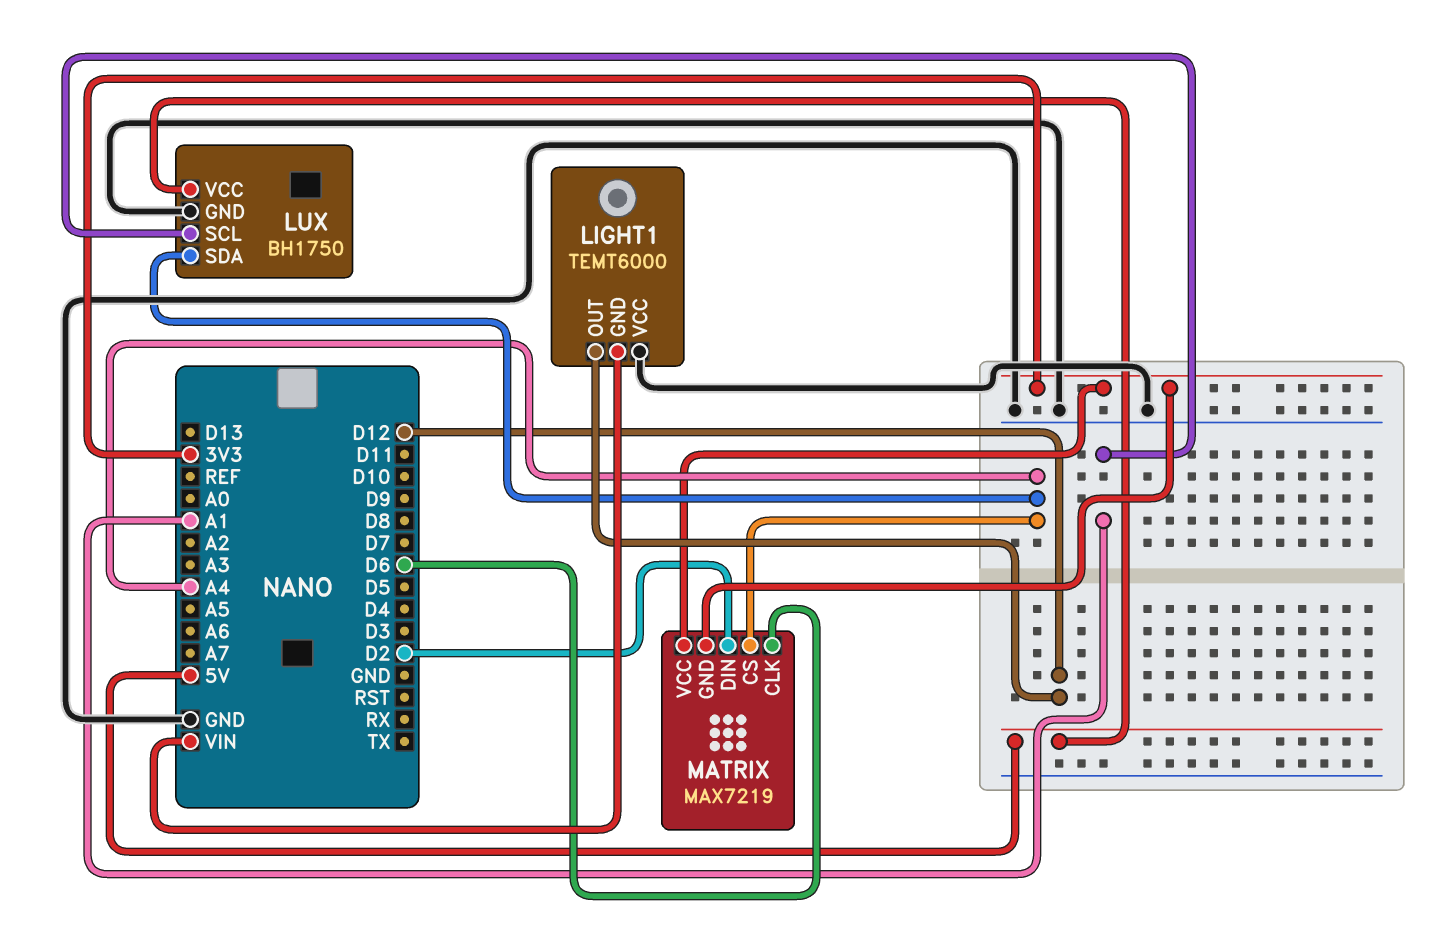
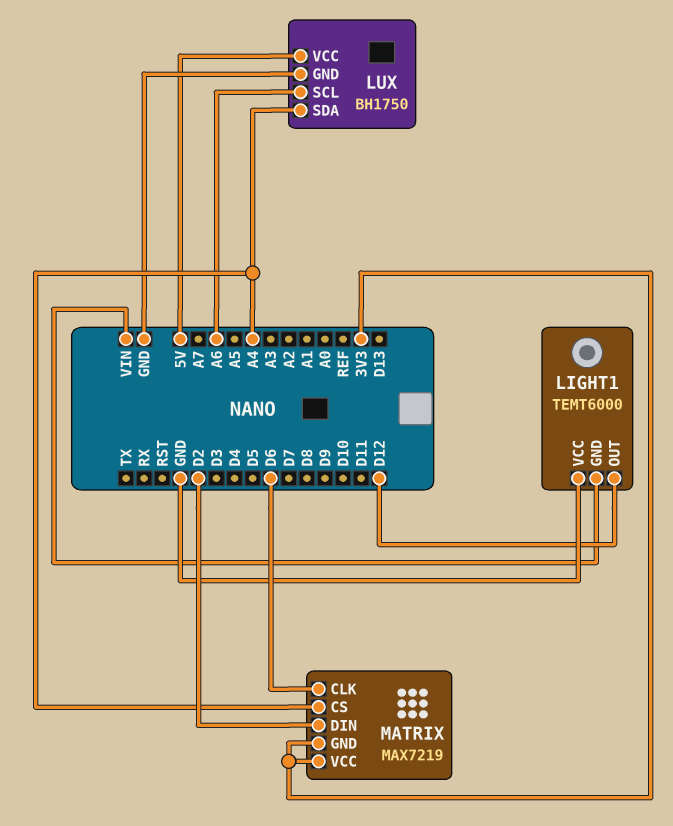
LUX pin SCL: A1 -> A6

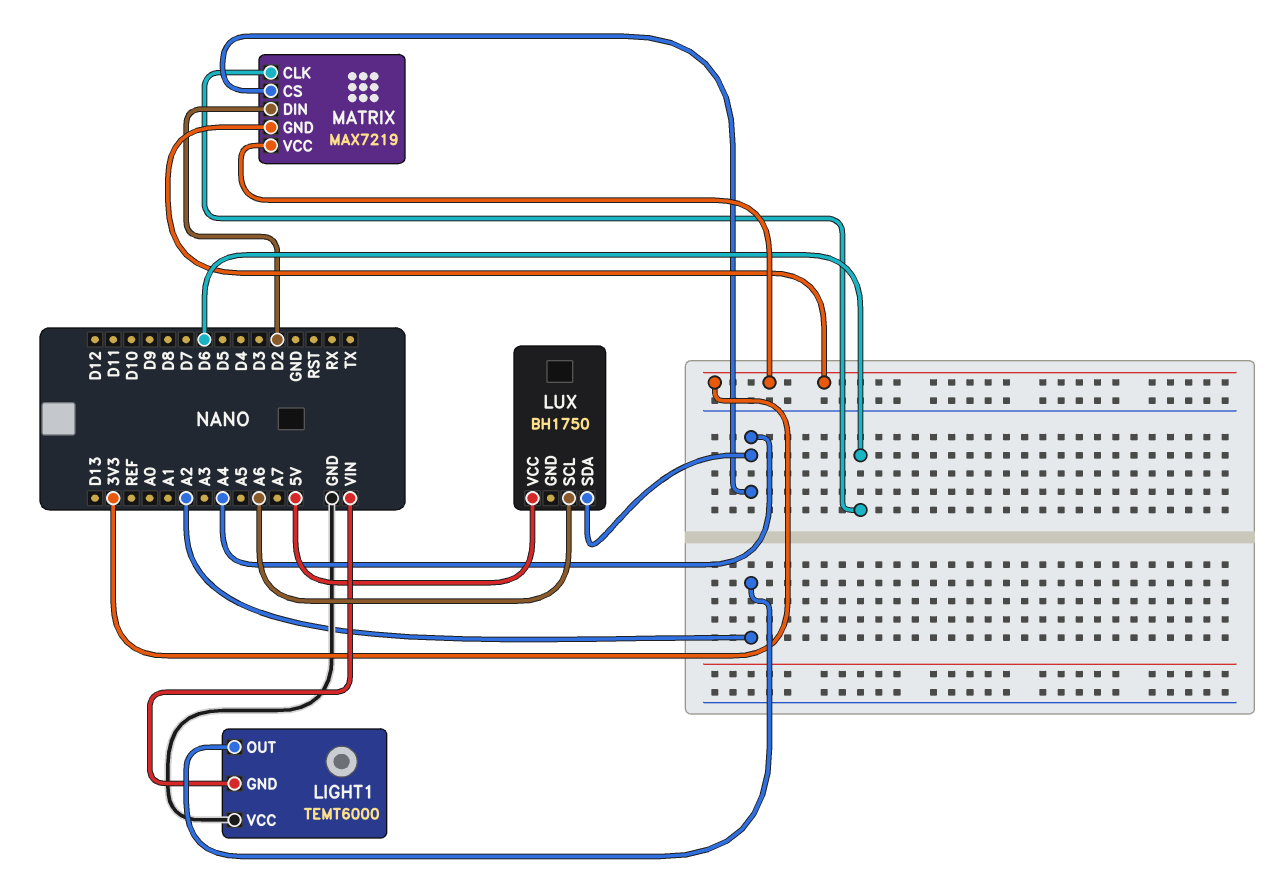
LIGHT1 pin OUT: D12 -> A2
LUX pin GND: GND -> none

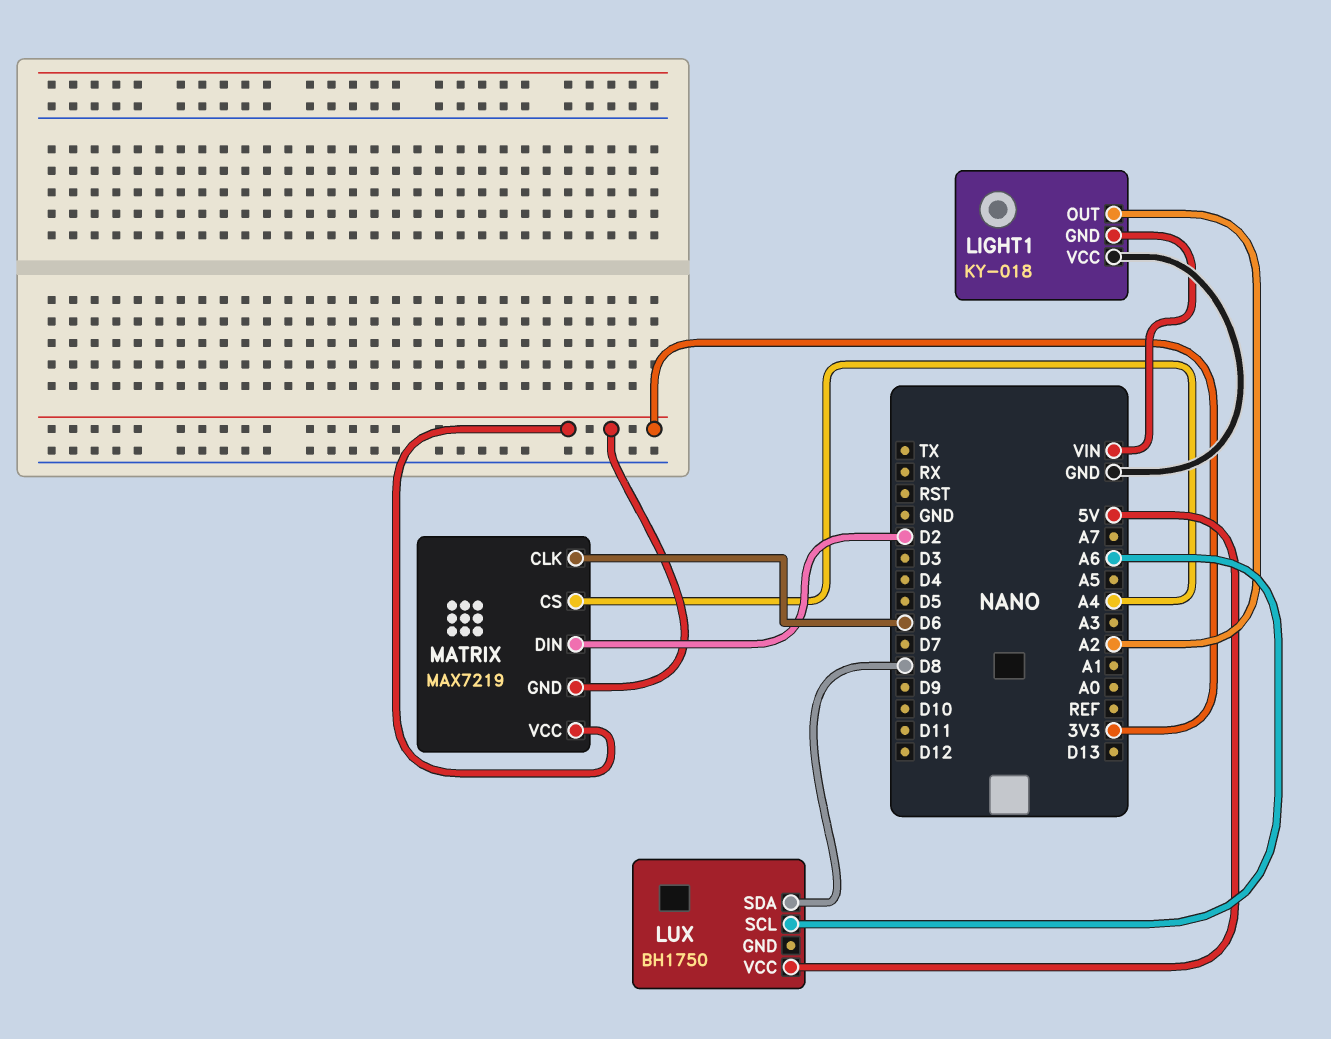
LIGHT1: TEMT6000 -> KY-018
LUX pin SDA: A4 -> D8

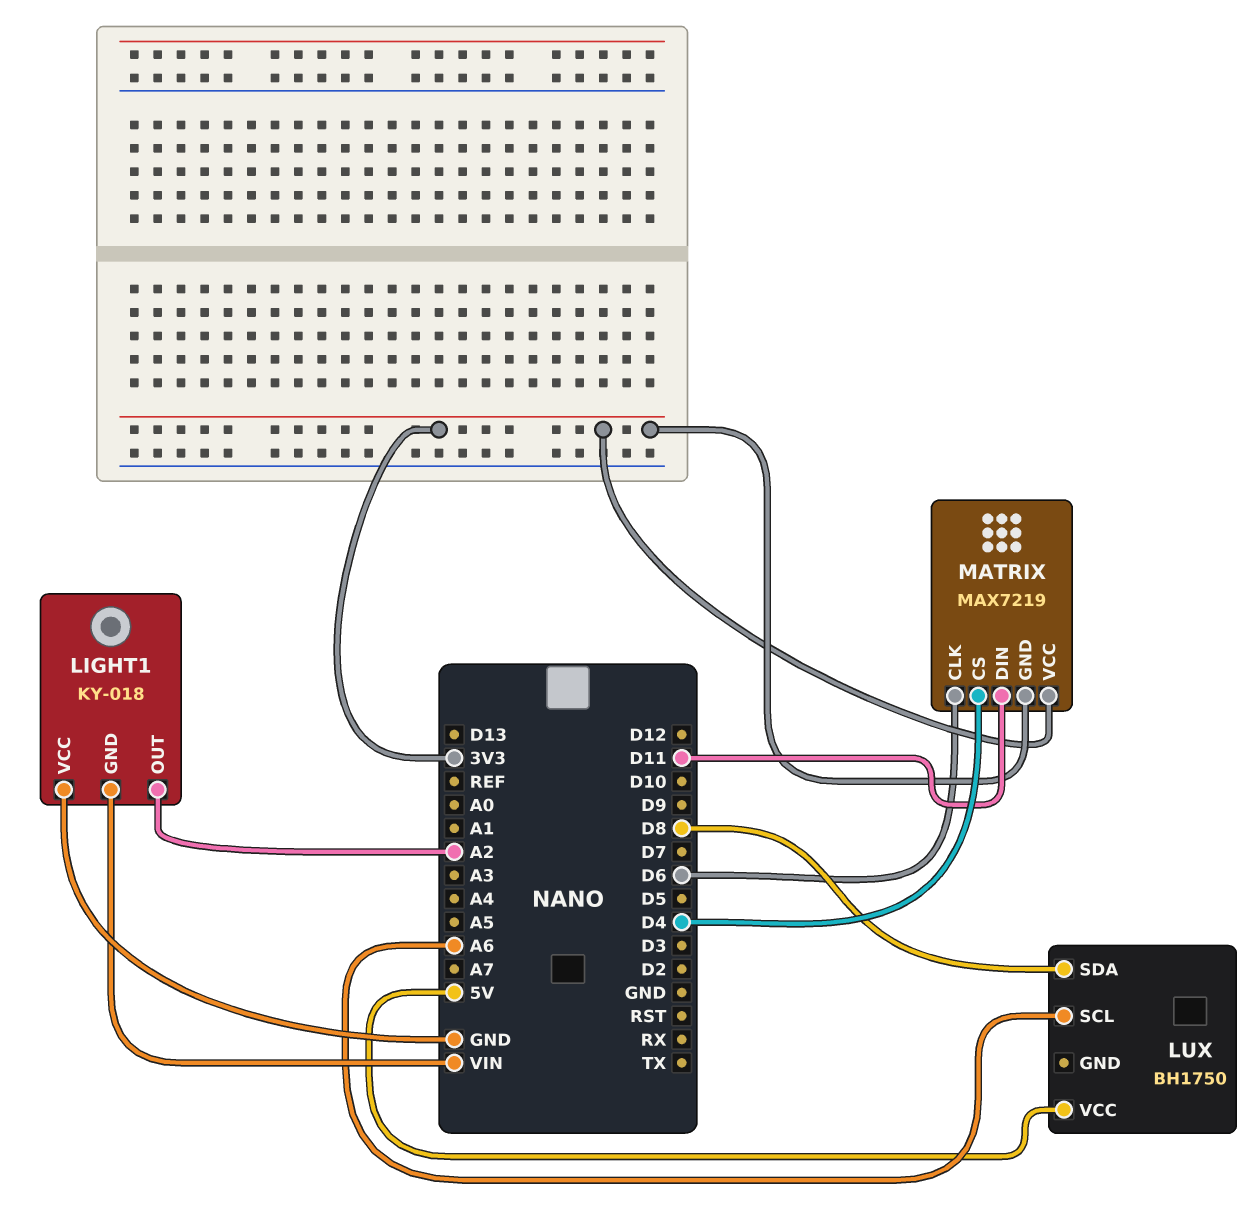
MATRIX pin CS: A4 -> D4
MATRIX pin DIN: D2 -> D11

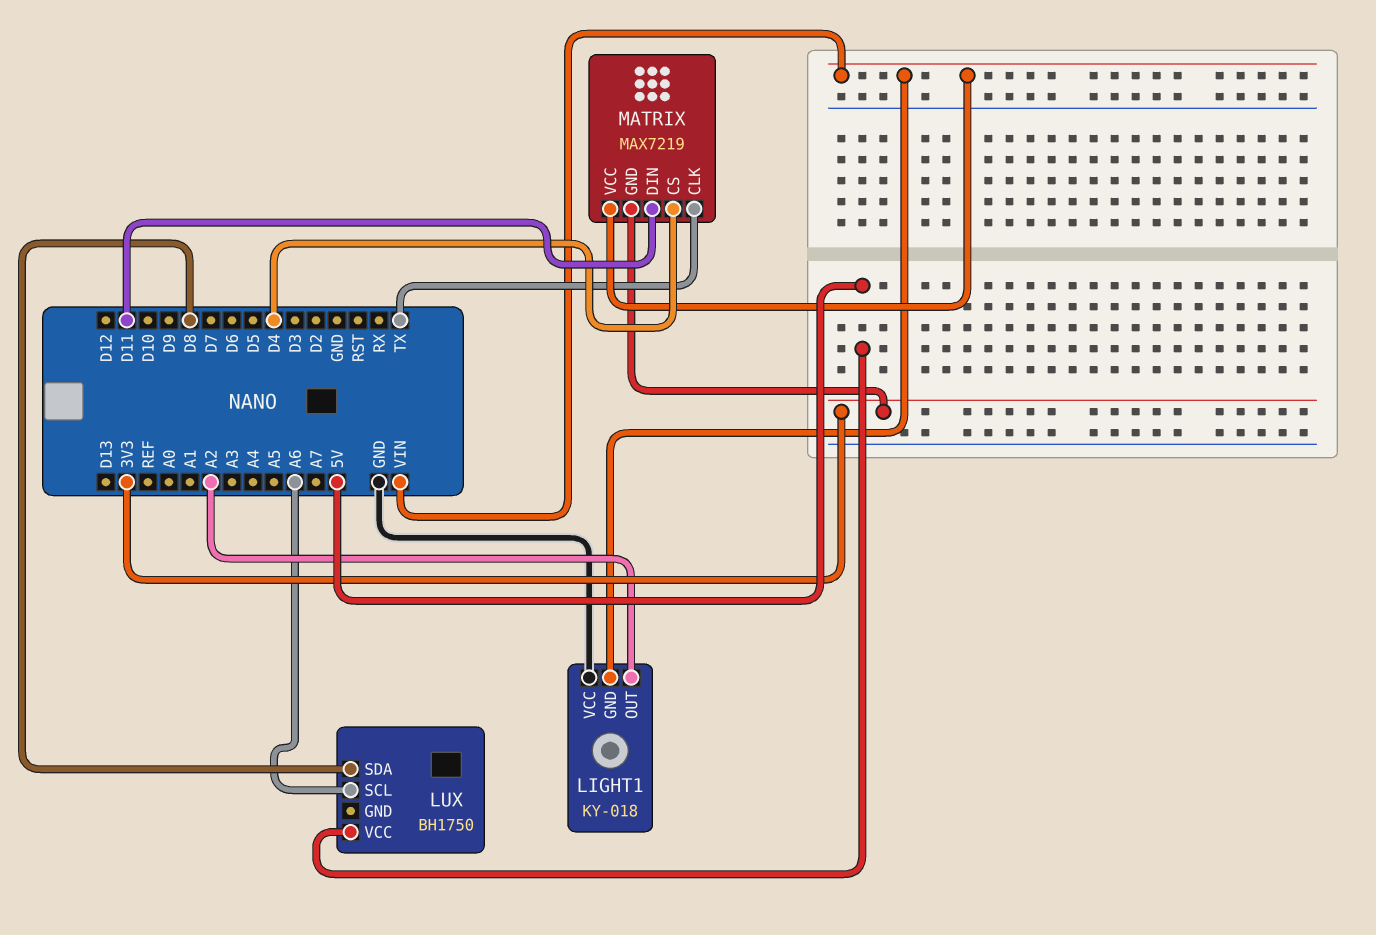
MATRIX pin CLK: D6 -> TX
MATRIX pin VCC: 3V3 -> VIN

